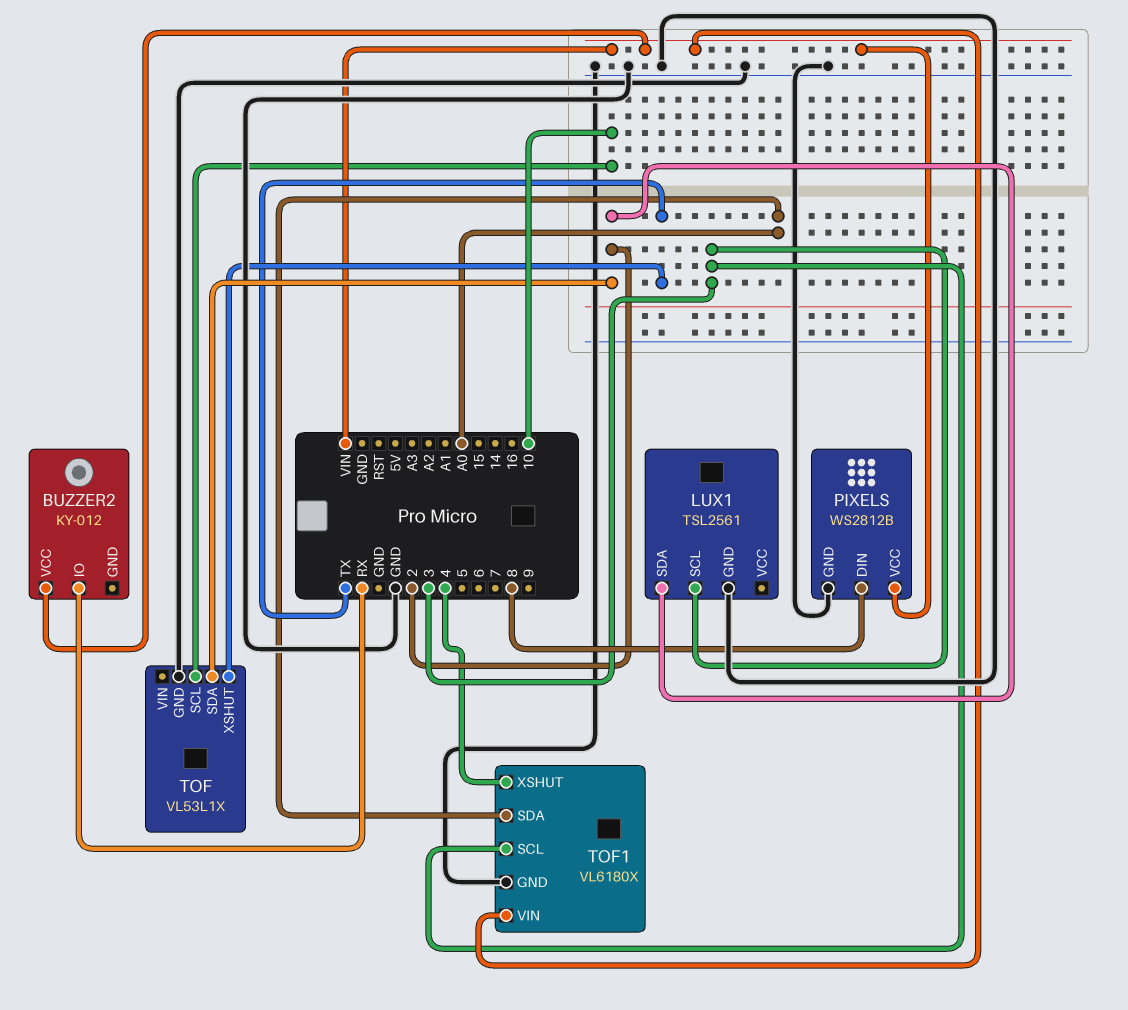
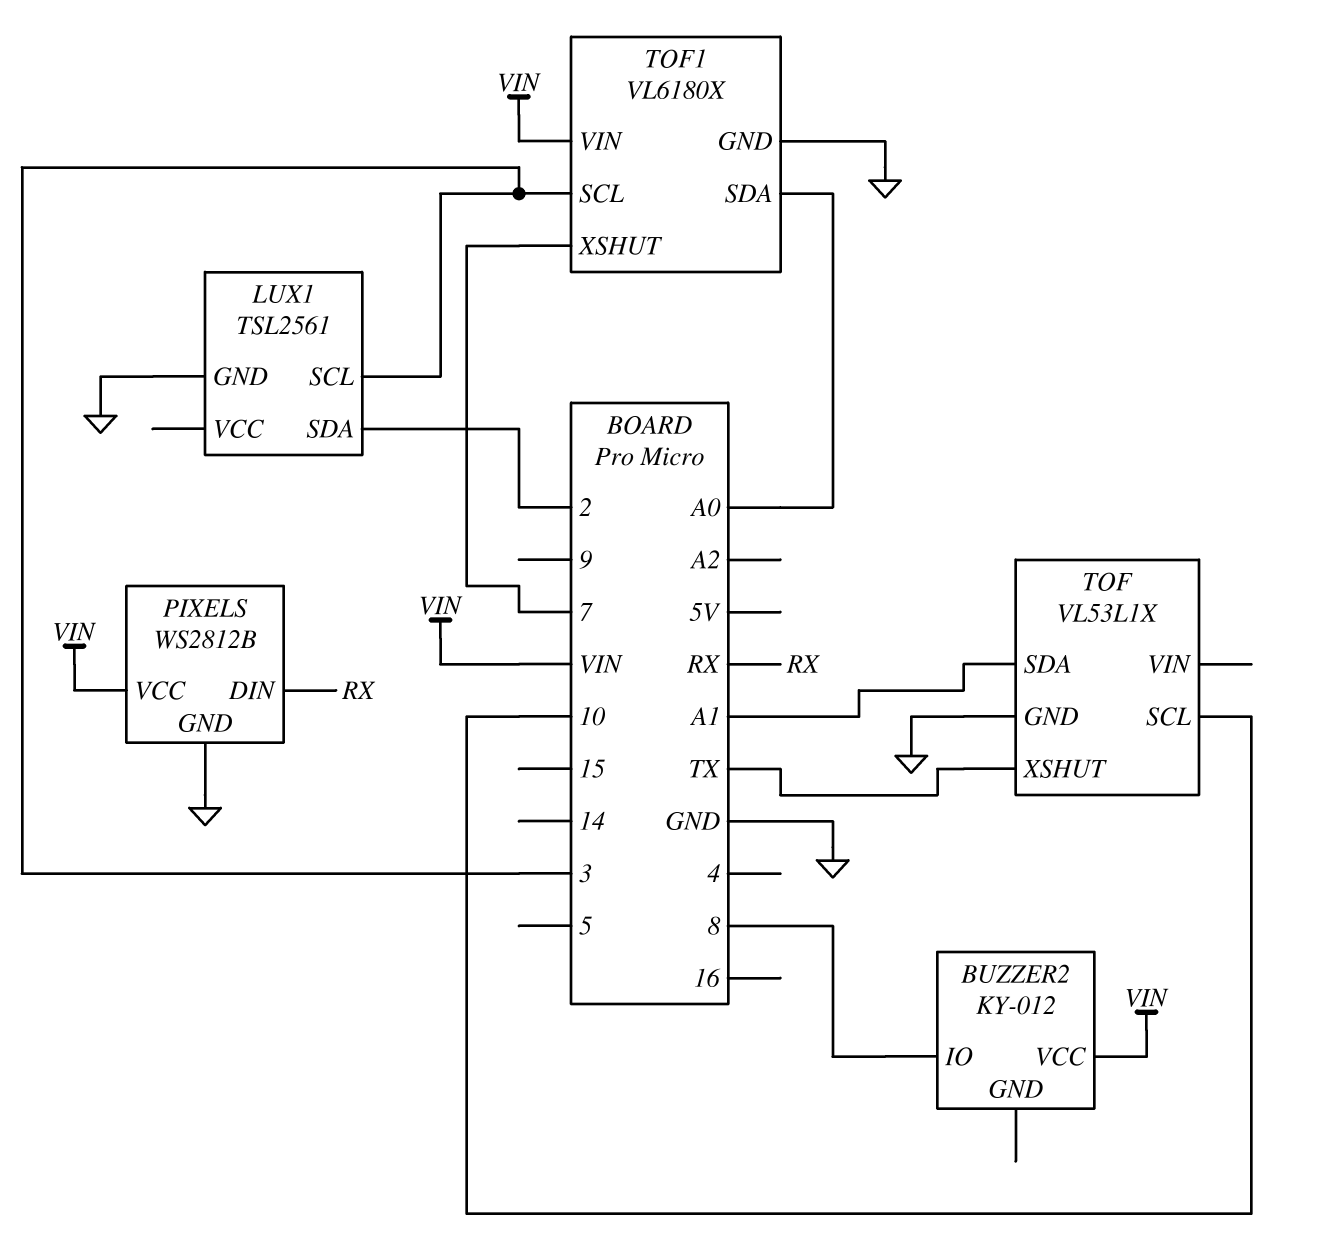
BUZZER2 pin IO: RX -> 8
PIXELS pin DIN: 8 -> RX
TOF pin SDA: 2 -> A1
TOF1 pin XSHUT: 4 -> 7

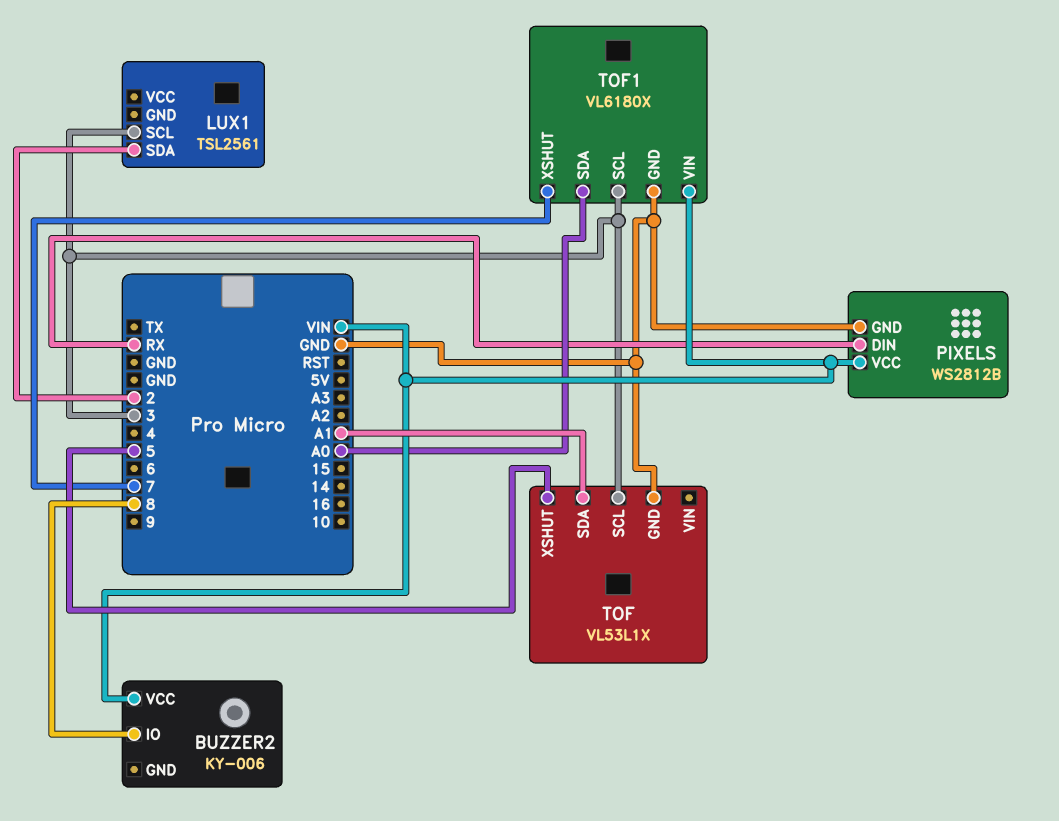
BUZZER2: KY-012 -> KY-006
LUX1 pin GND: GND -> none
TOF pin SCL: 10 -> 3
TOF pin XSHUT: TX -> 5

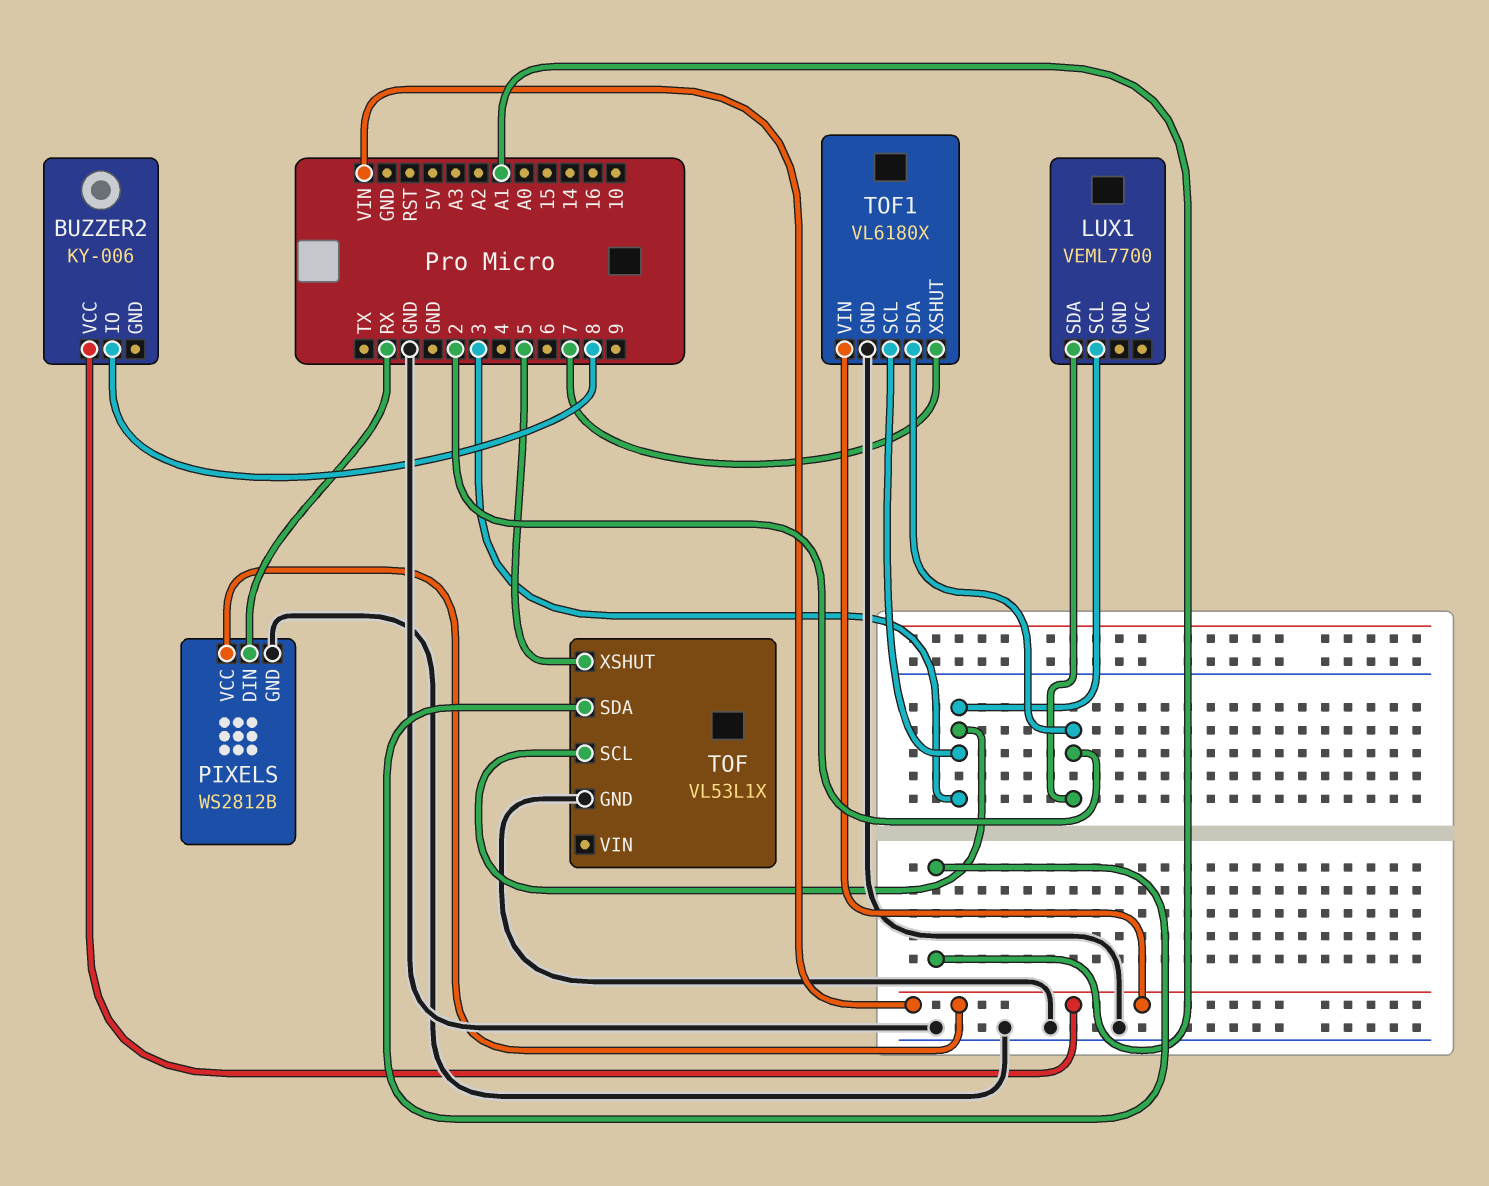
LUX1: TSL2561 -> VEML7700
TOF1 pin SDA: A0 -> 2

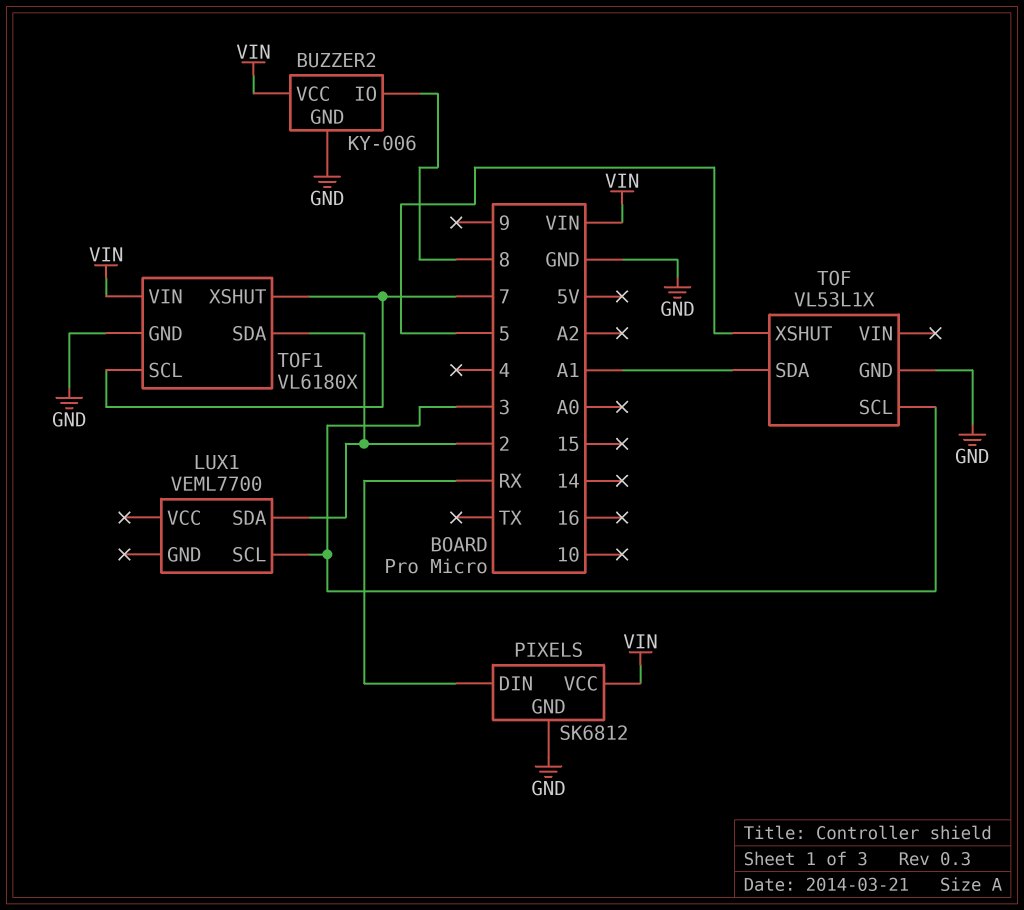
BUZZER2 pin GND: none -> GND
PIXELS: WS2812B -> SK6812
TOF1 pin SCL: 3 -> 7

